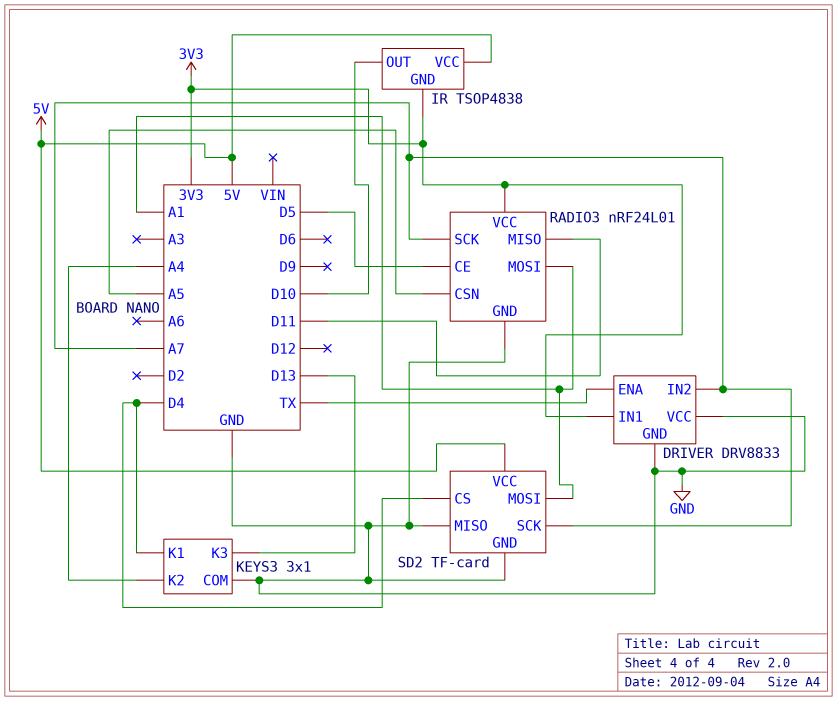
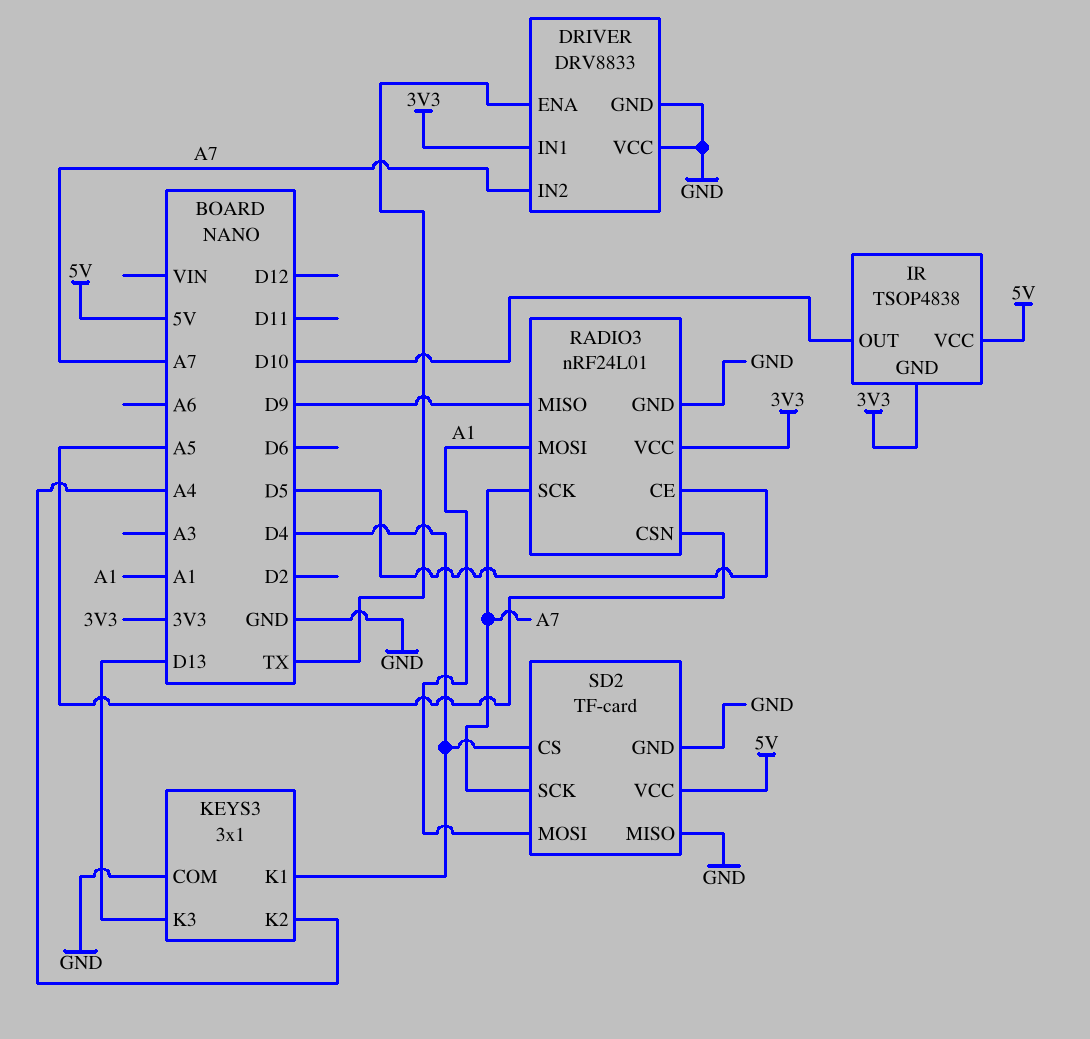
RADIO3 pin MISO: D11 -> D9

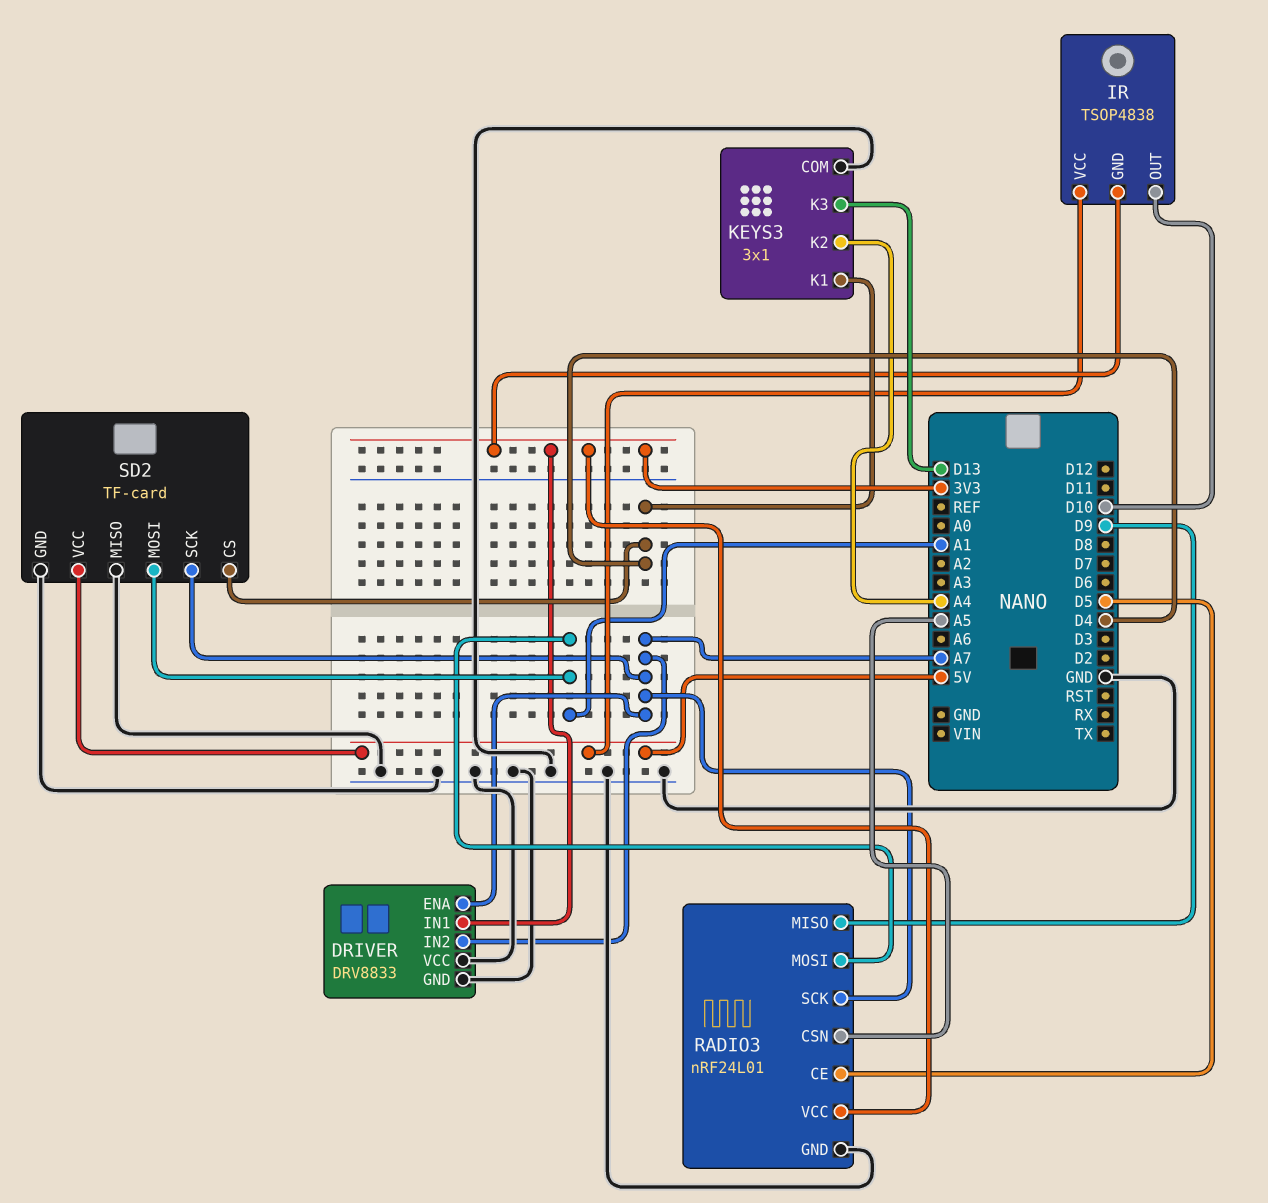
DRIVER pin ENA: TX -> A7

